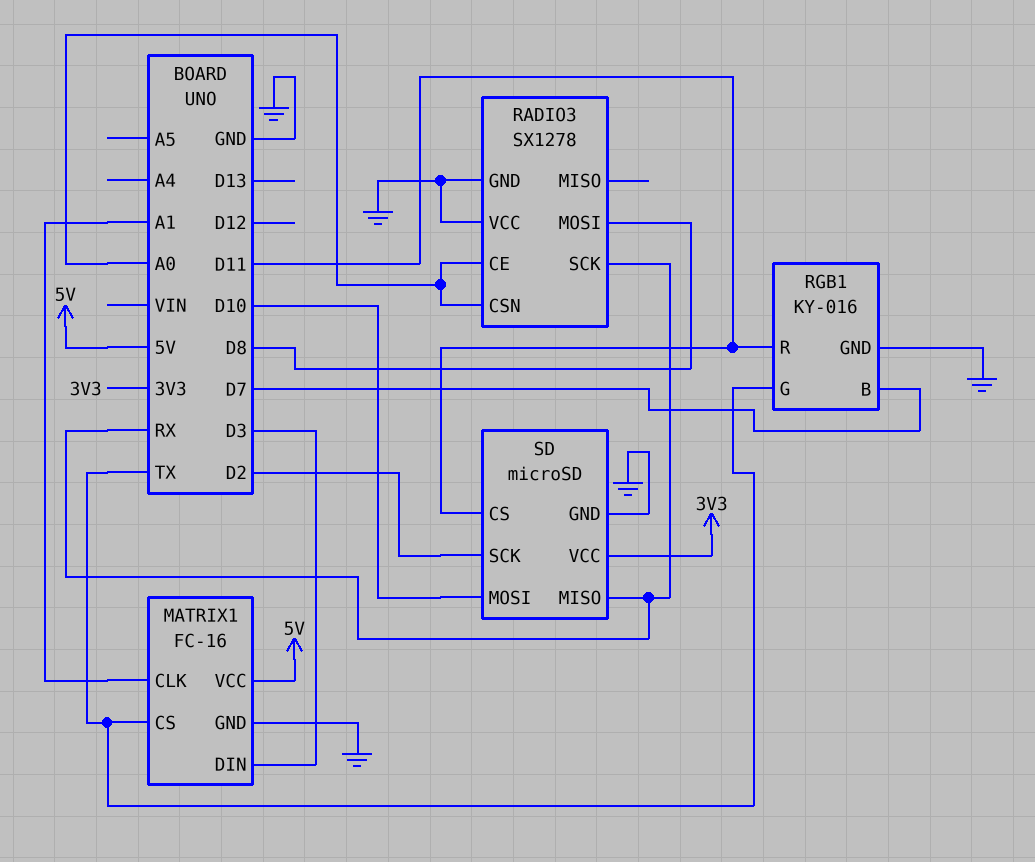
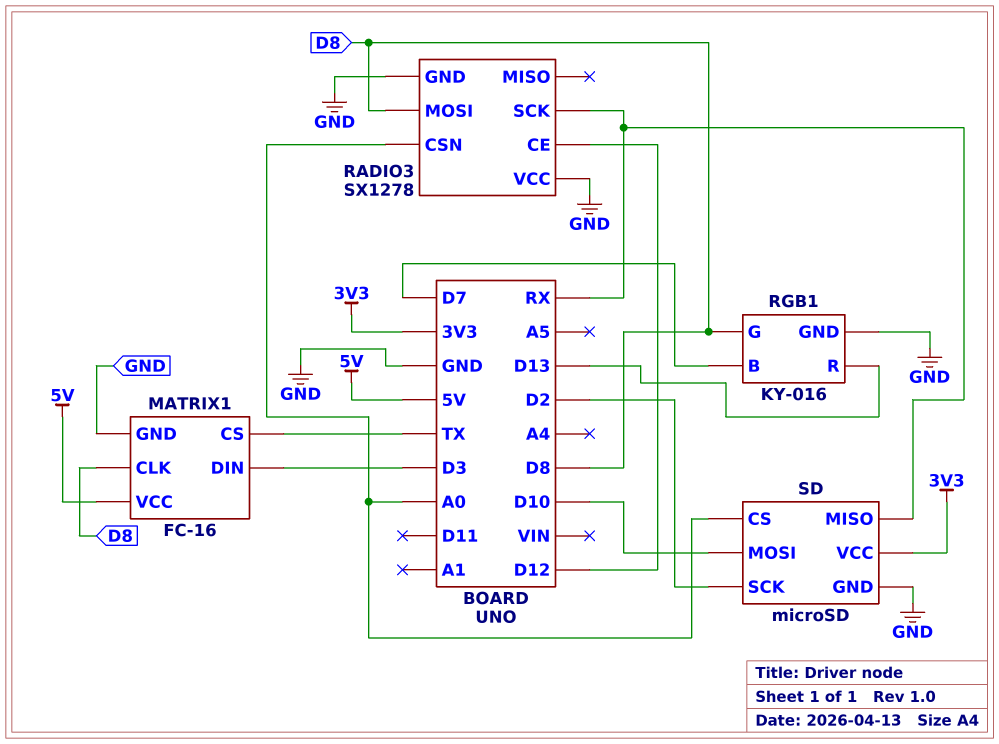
MATRIX1 pin CLK: A1 -> D8
RADIO3 pin CE: A0 -> D12
RGB1 pin G: TX -> D8
RGB1 pin R: D11 -> D13
SD pin CS: D11 -> A0

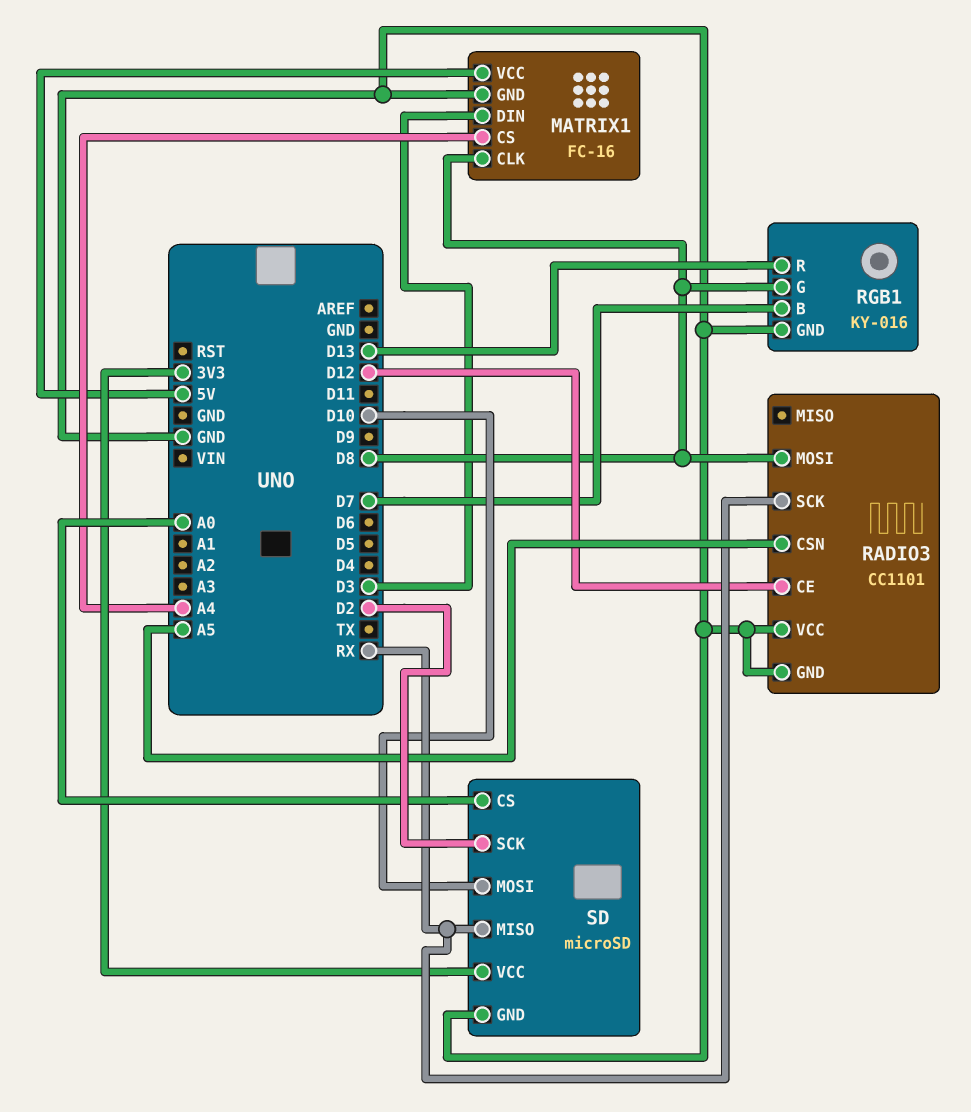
MATRIX1 pin CS: TX -> A4
RADIO3: SX1278 -> CC1101
RADIO3 pin CSN: A0 -> A5

